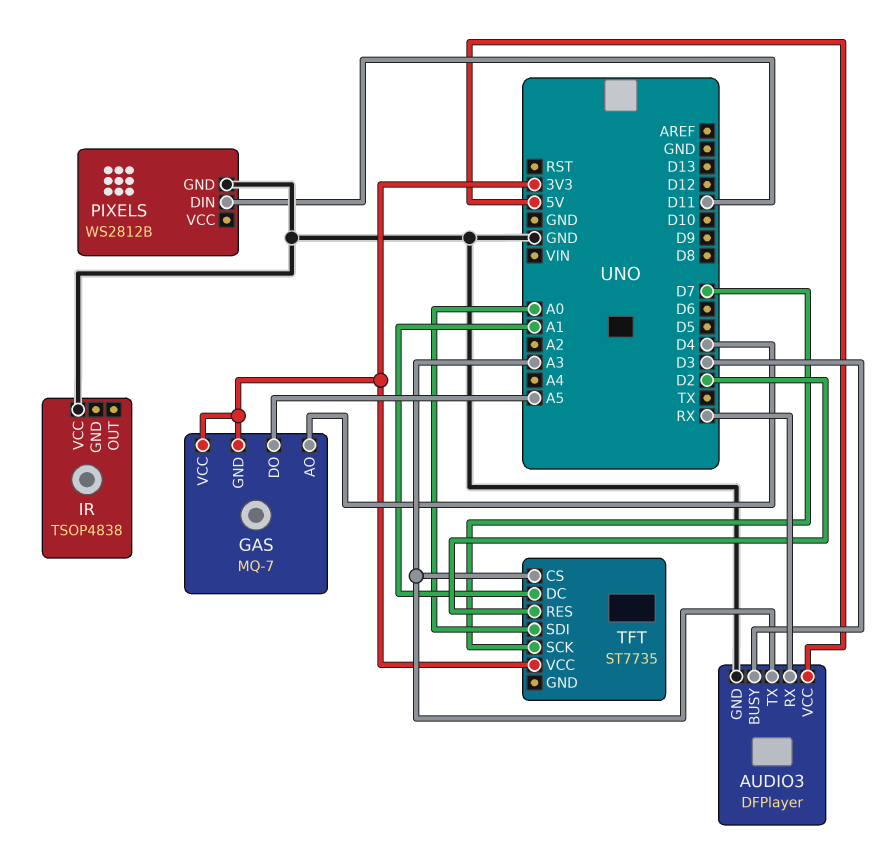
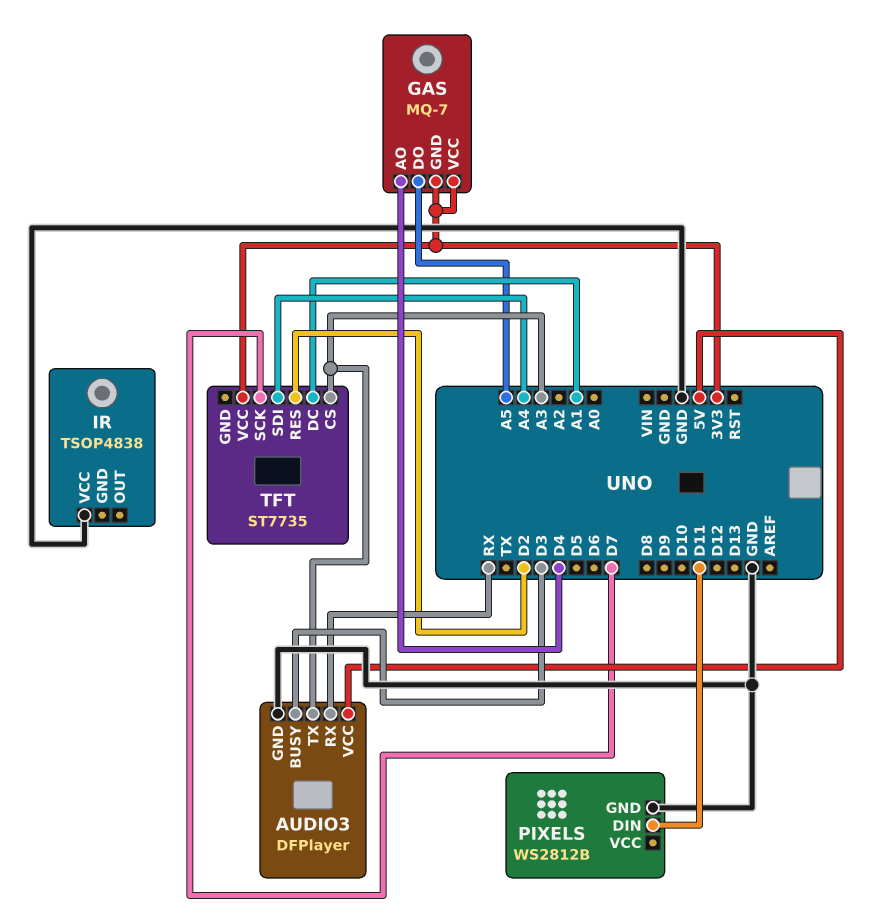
TFT pin SDI: A0 -> A4

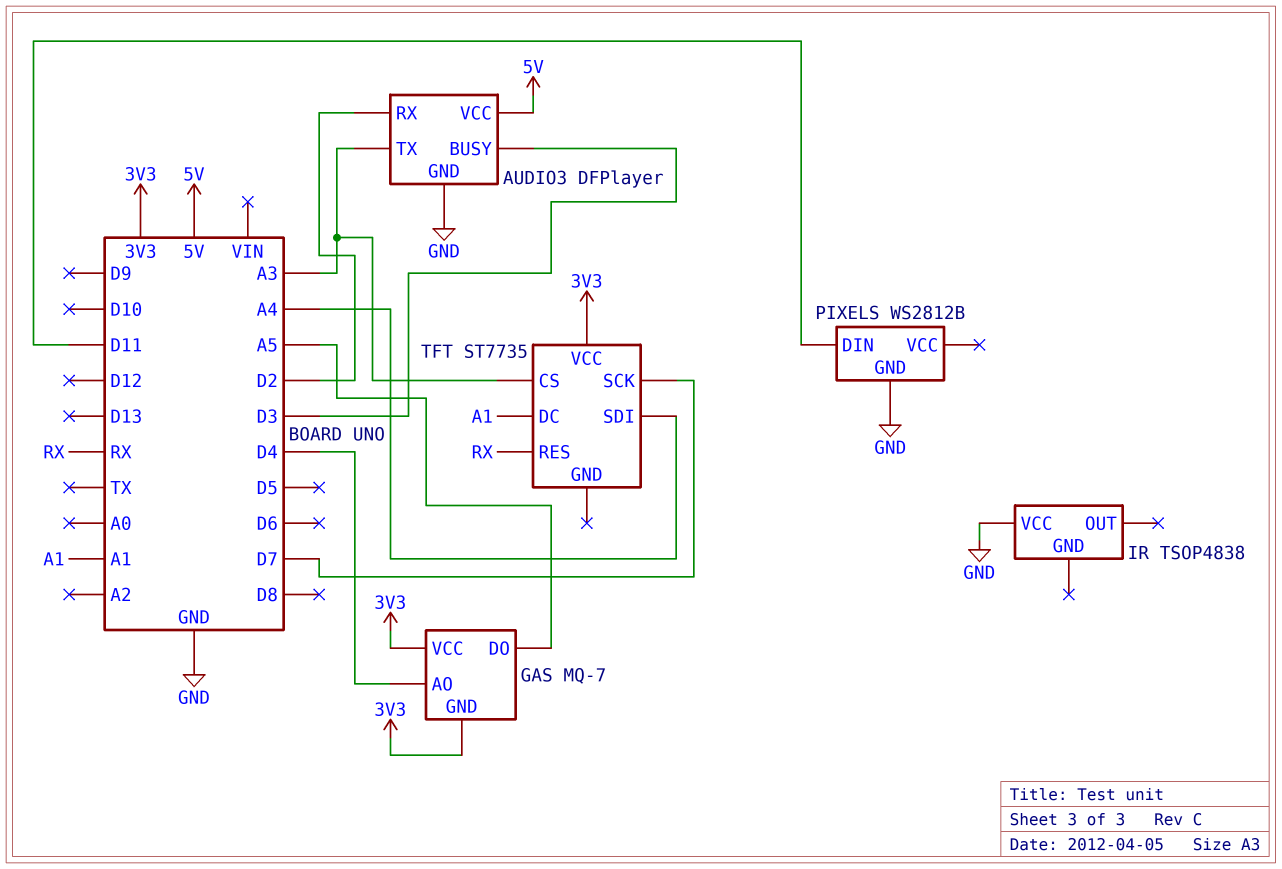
AUDIO3 pin RX: RX -> D2
TFT pin RES: D2 -> RX

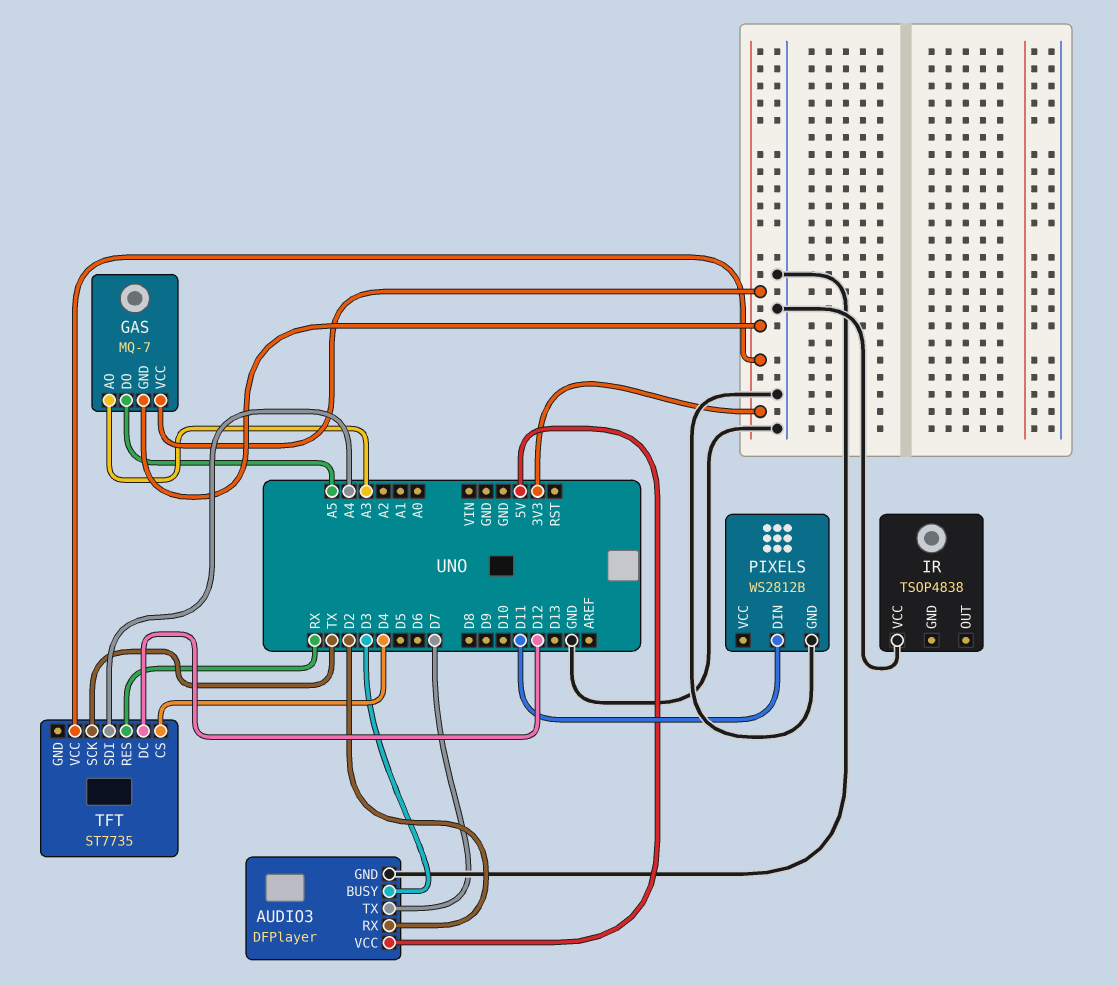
AUDIO3 pin TX: A3 -> D7
GAS pin AO: D4 -> A3
TFT pin CS: A3 -> D4
TFT pin DC: A1 -> D12
TFT pin SCK: D7 -> TX

